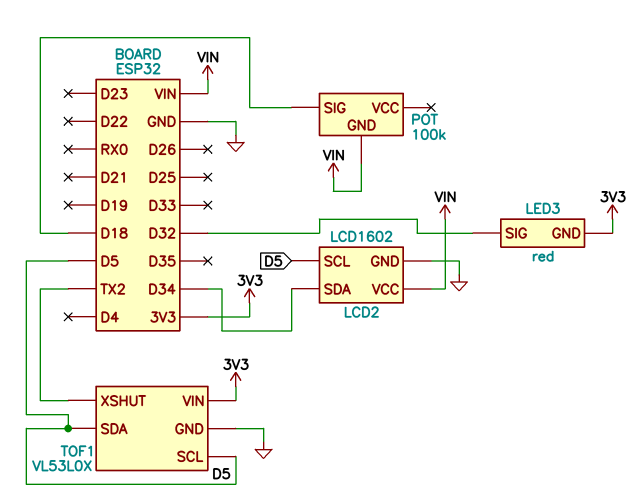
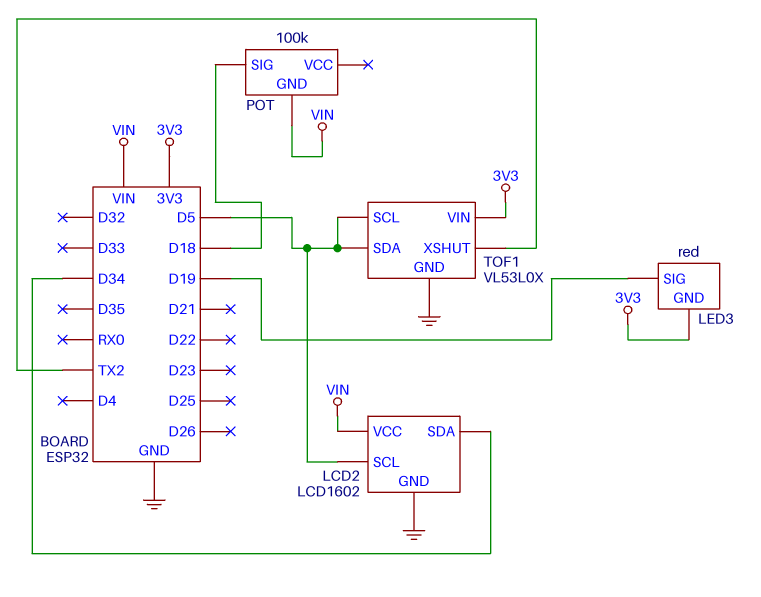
LED3 pin SIG: D32 -> D19

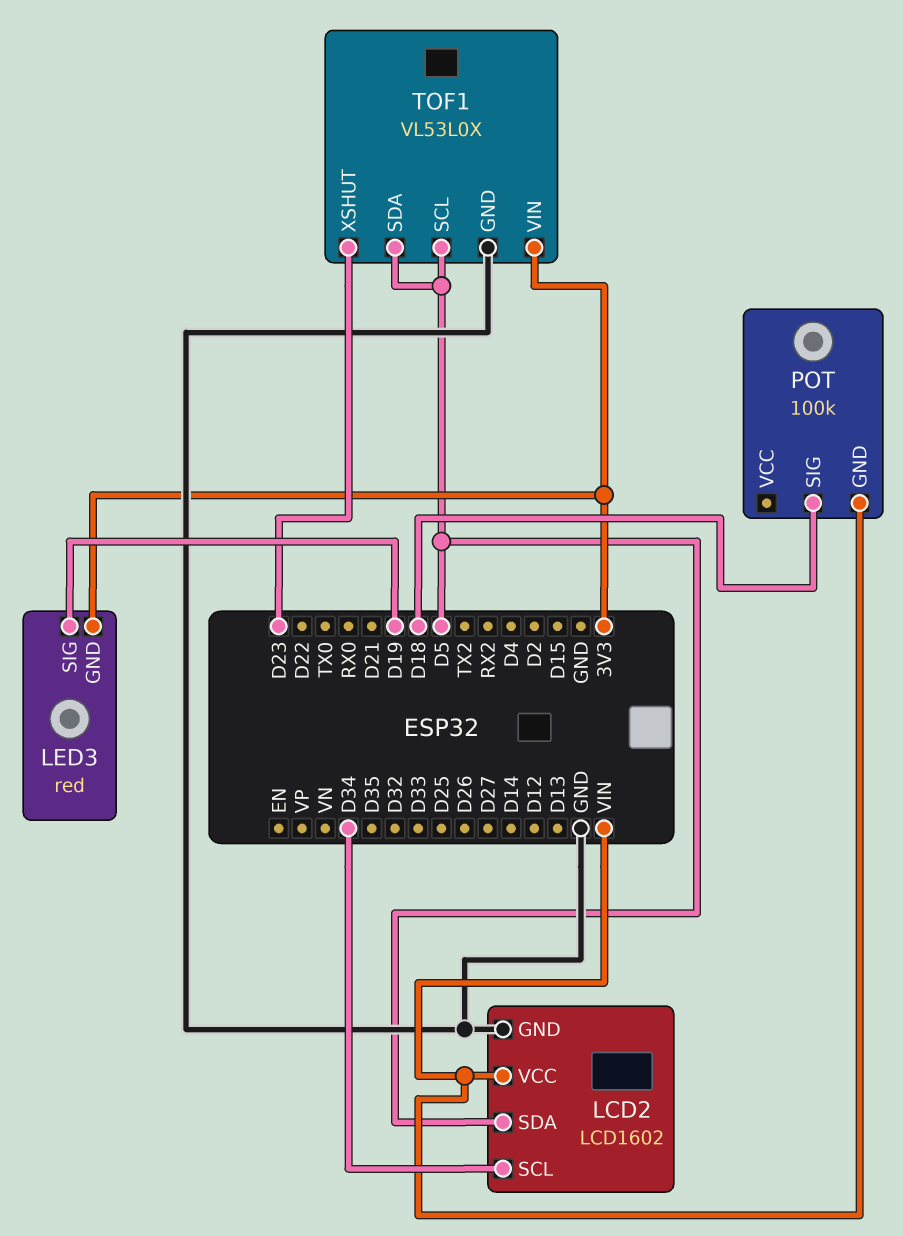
LCD2 pin SCL: D5 -> D34
LCD2 pin SDA: D34 -> D5
TOF1 pin XSHUT: TX2 -> D23

